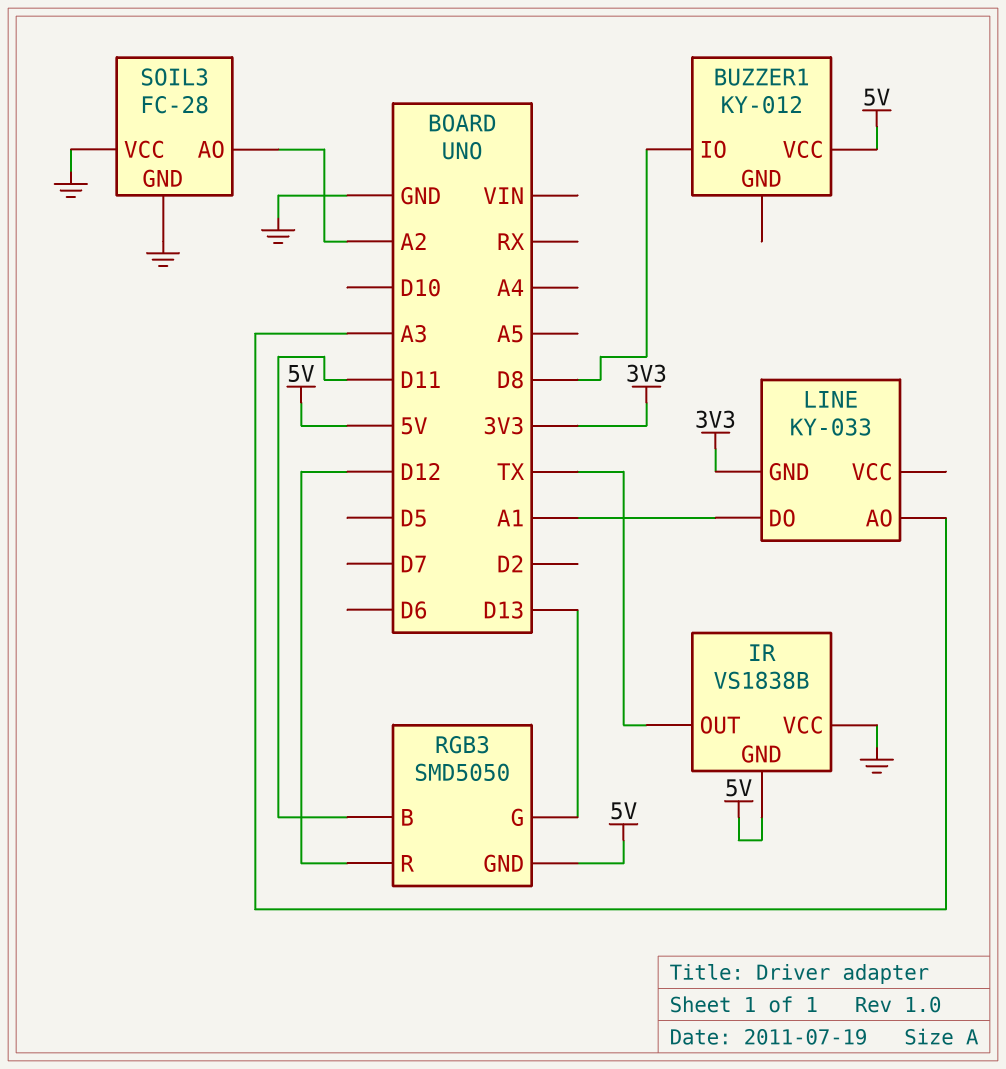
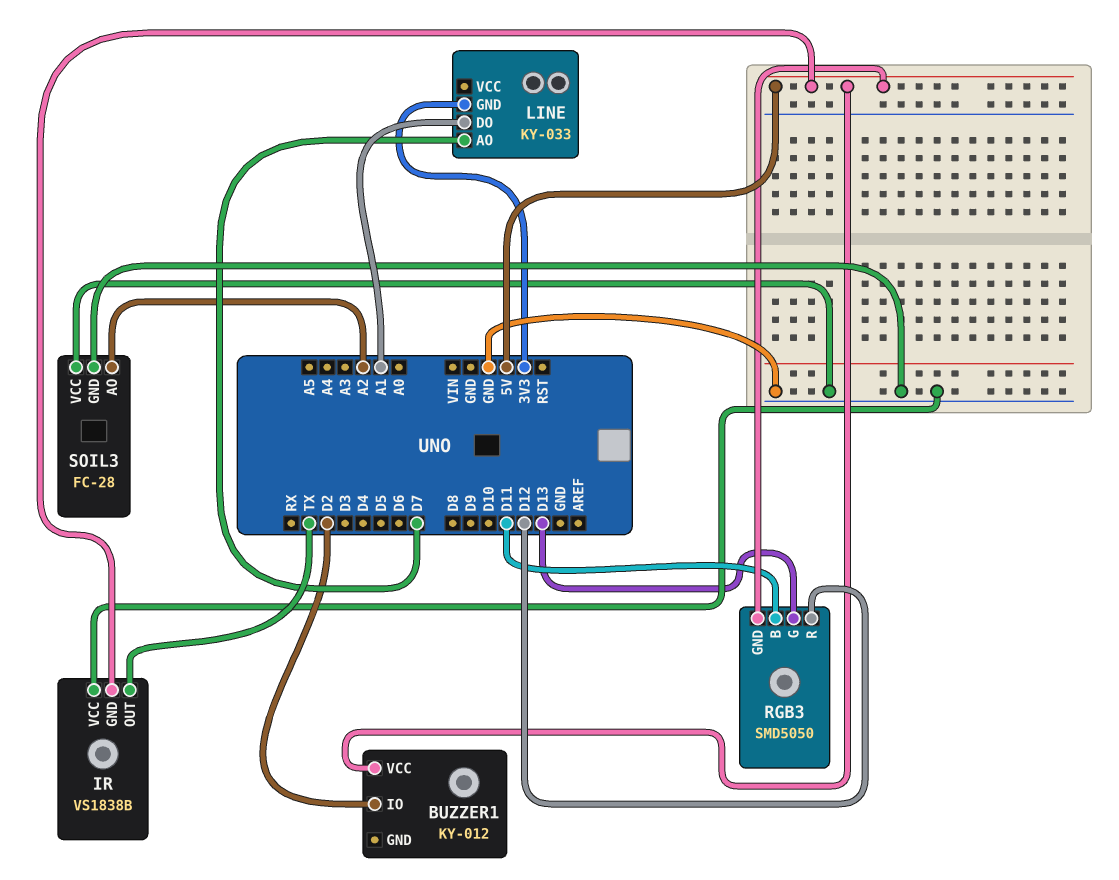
BUZZER1 pin IO: D8 -> D2
LINE pin AO: A3 -> D7

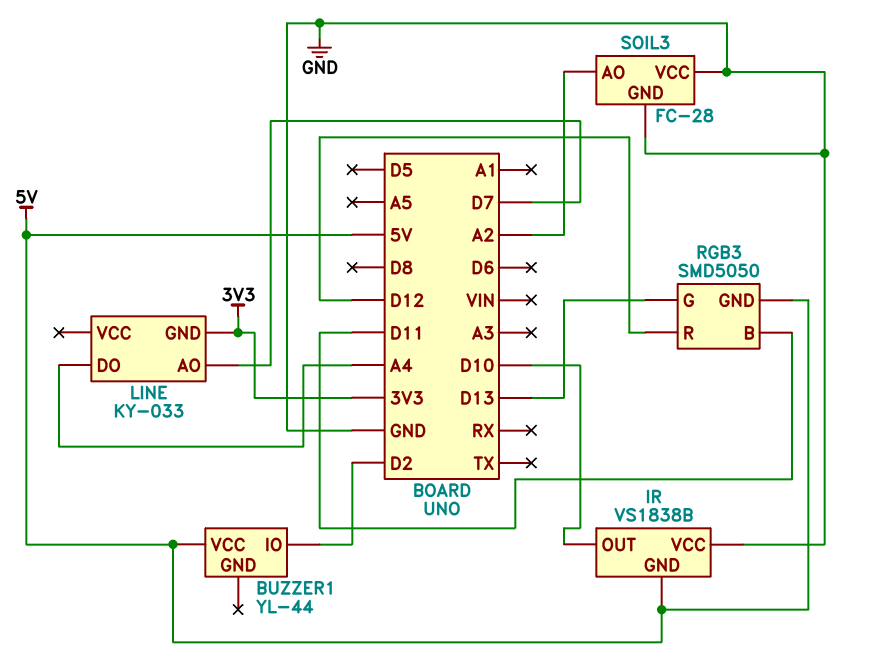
BUZZER1: KY-012 -> YL-44
IR pin OUT: TX -> D10
LINE pin DO: A1 -> A4

